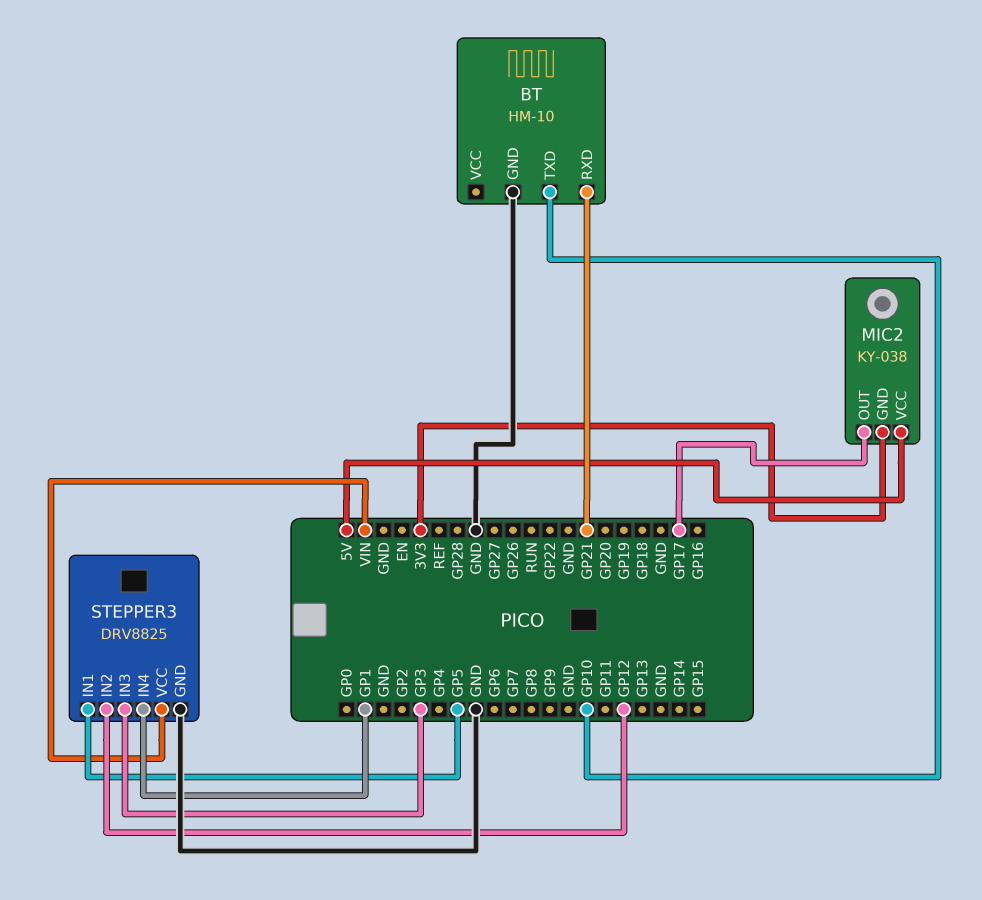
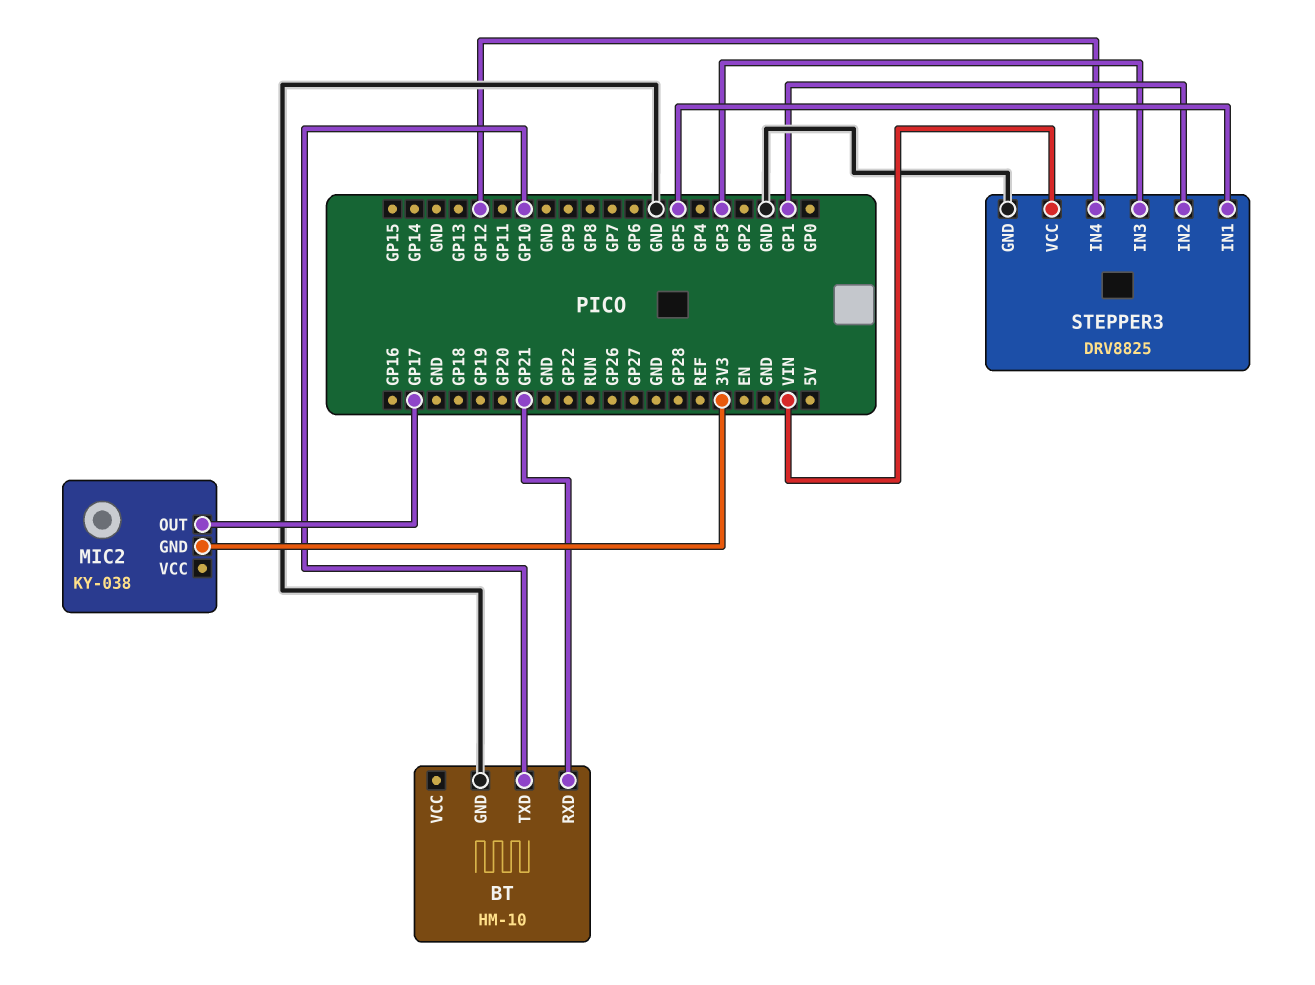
MIC2 pin VCC: 5V -> none
STEPPER3 pin IN2: GP12 -> GP1
STEPPER3 pin IN4: GP1 -> GP12

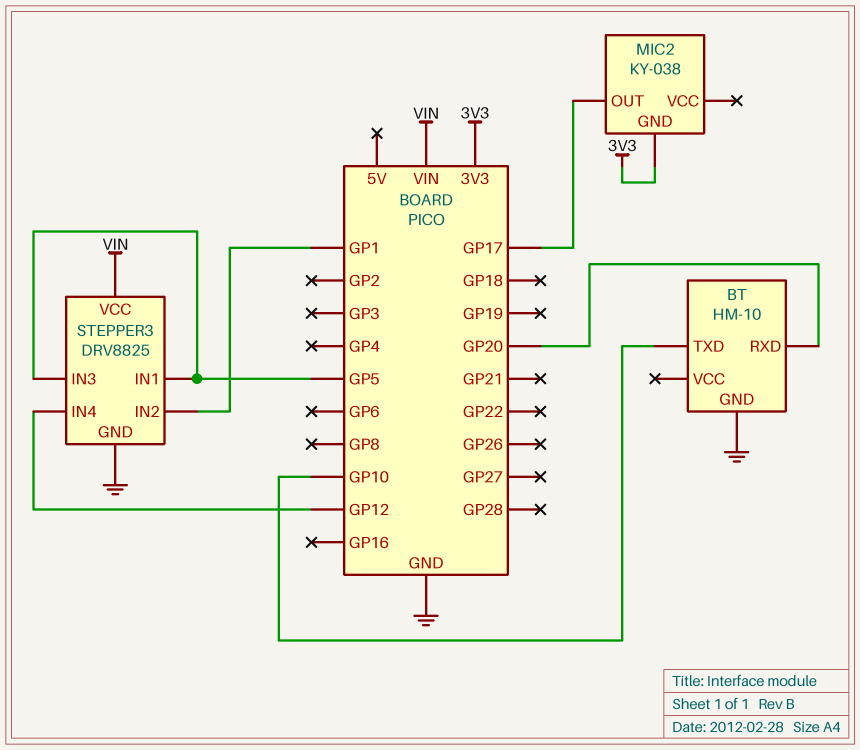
BT pin RXD: GP21 -> GP20
STEPPER3 pin IN3: GP3 -> GP5

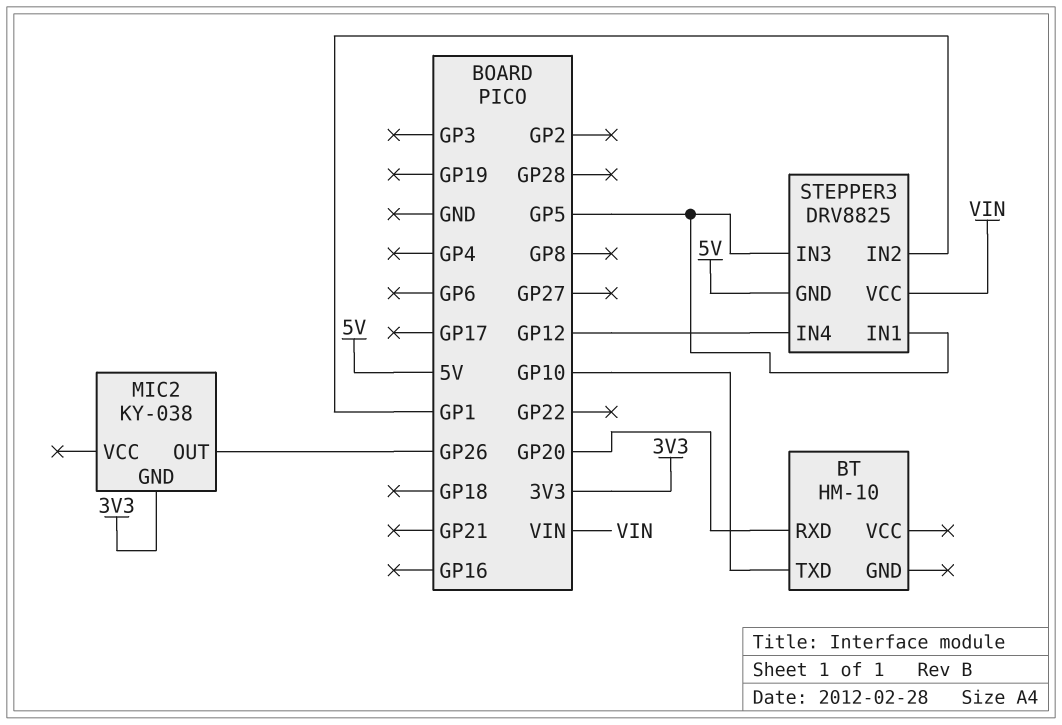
BT pin GND: GND -> none
MIC2 pin OUT: GP17 -> GP26
STEPPER3 pin GND: GND -> 5V

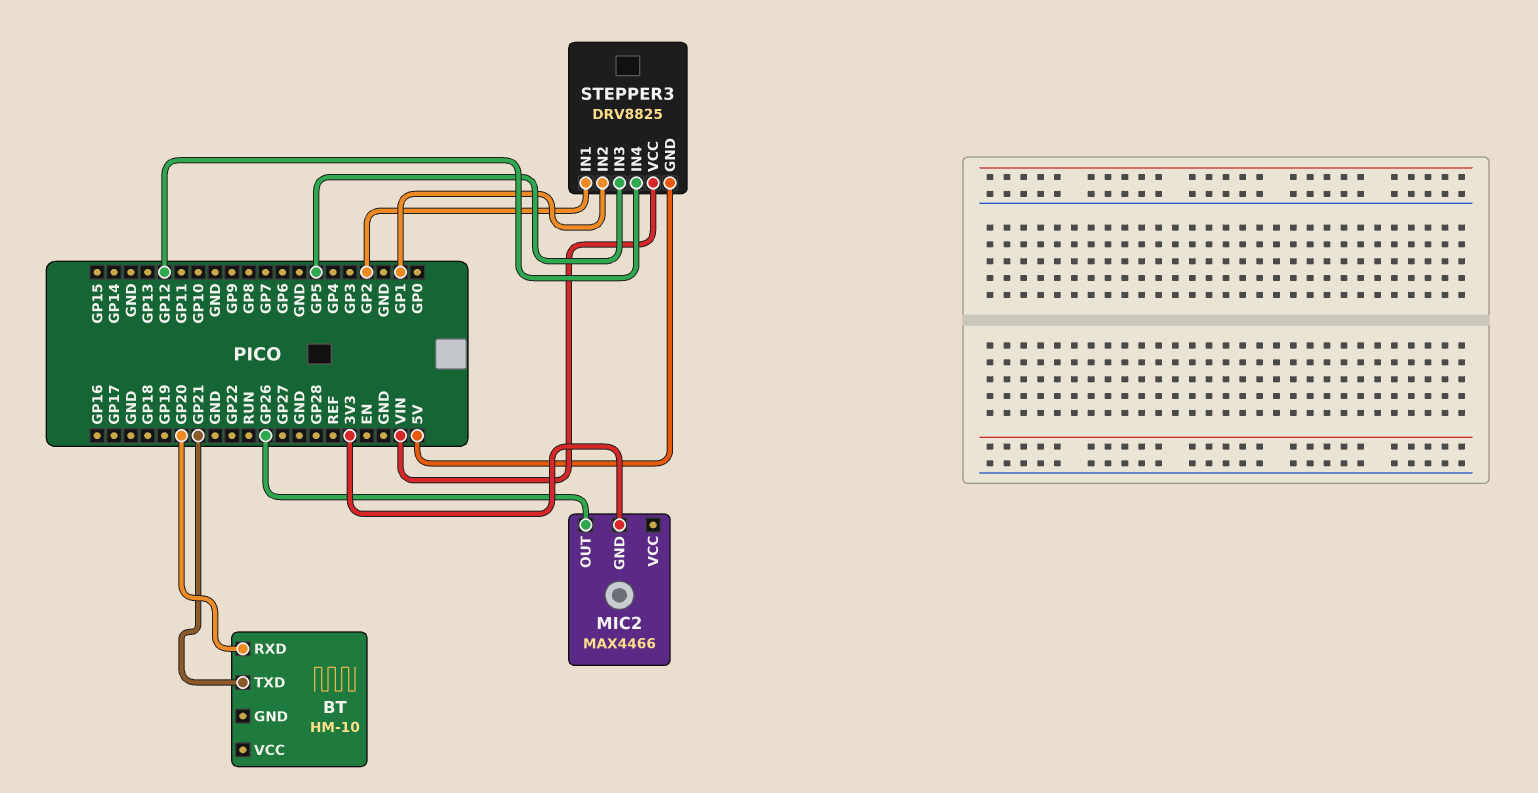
BT pin TXD: GP10 -> GP21
MIC2: KY-038 -> MAX4466
STEPPER3 pin IN1: GP5 -> GP2

